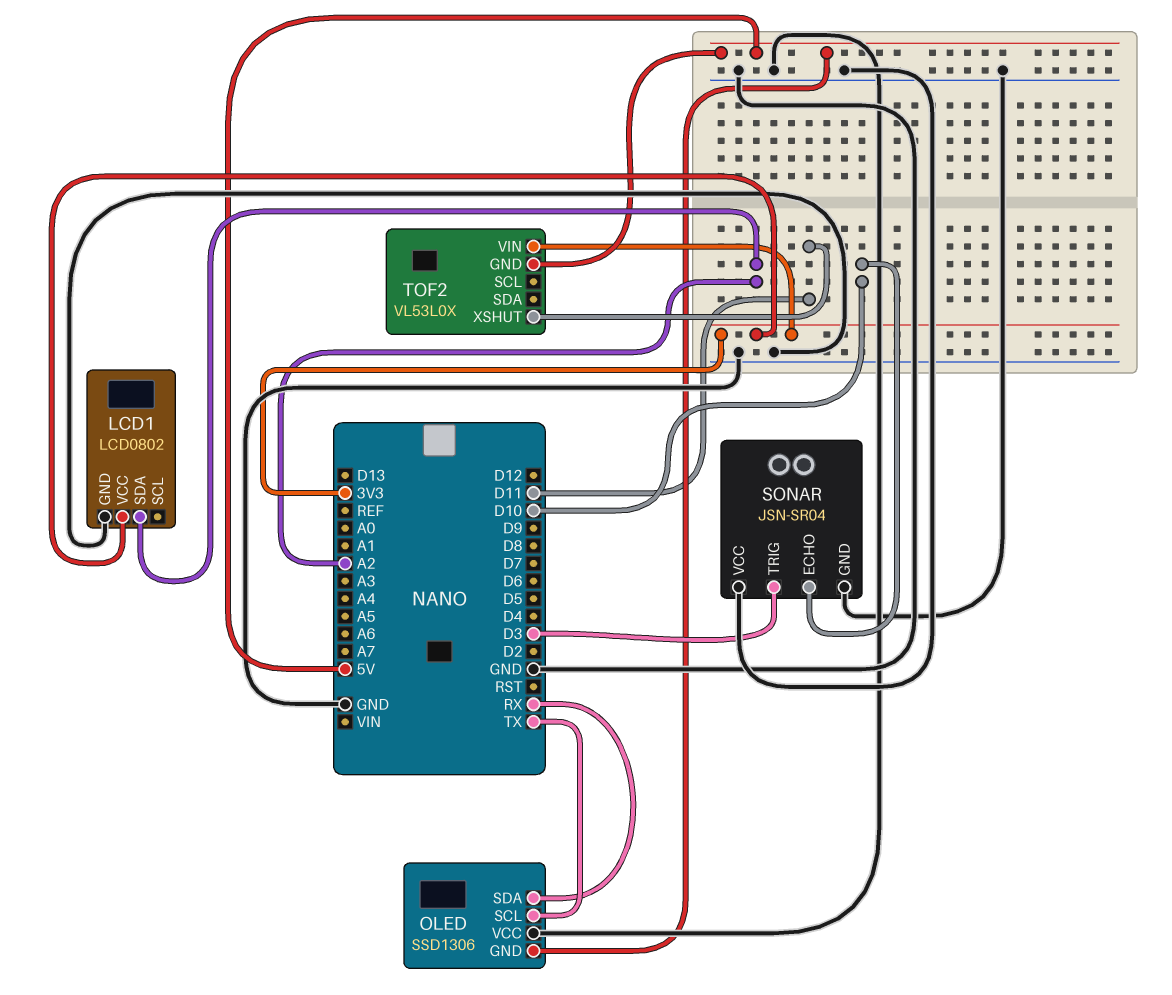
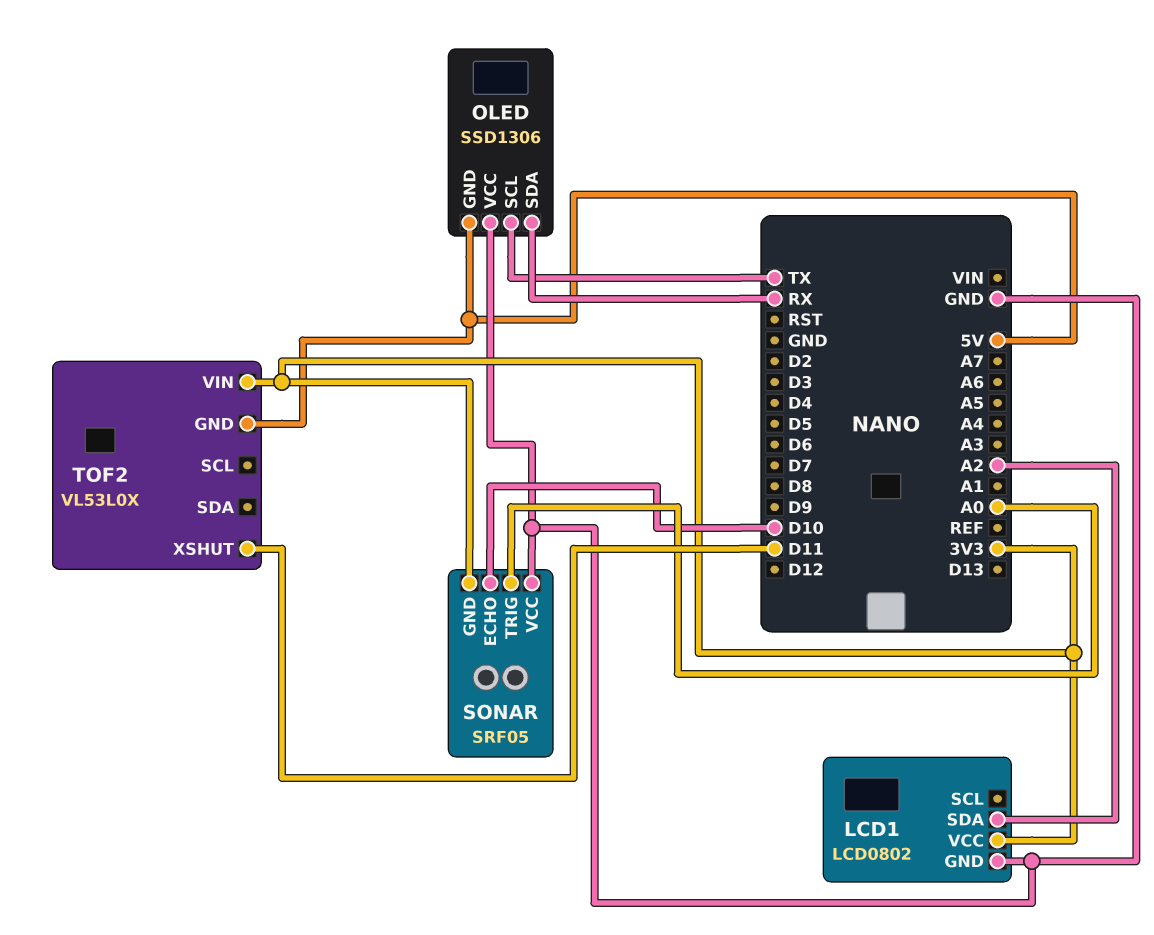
SONAR: JSN-SR04 -> SRF05
SONAR pin GND: GND -> 3V3
SONAR pin TRIG: D3 -> A0

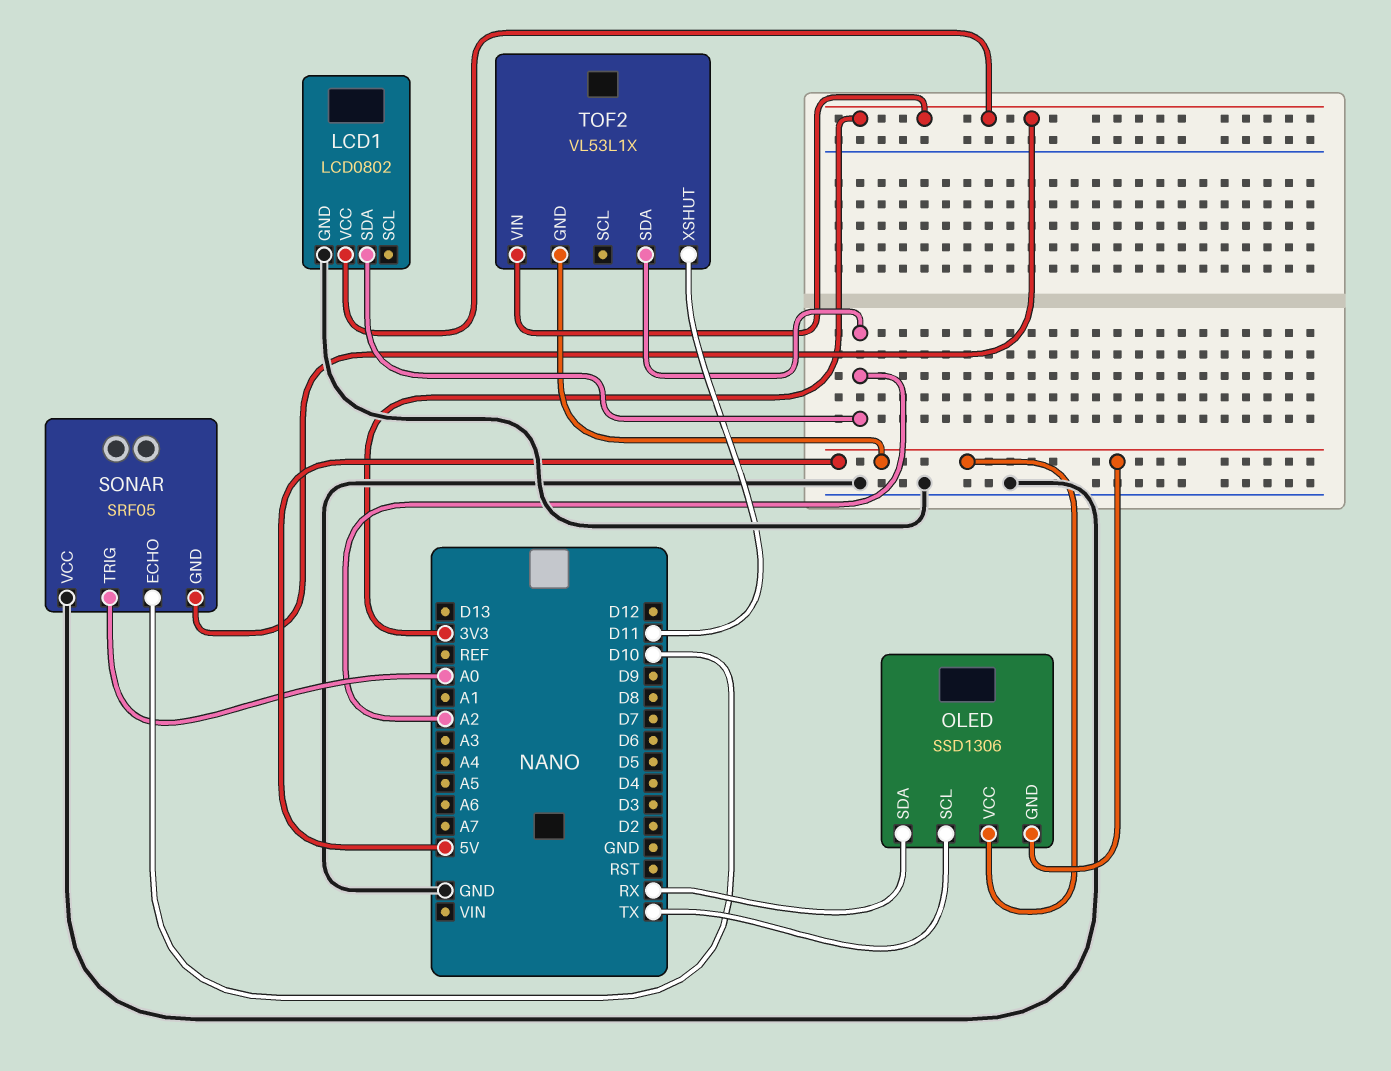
OLED pin VCC: GND -> 5V
TOF2: VL53L0X -> VL53L1X
TOF2 pin SDA: none -> A2

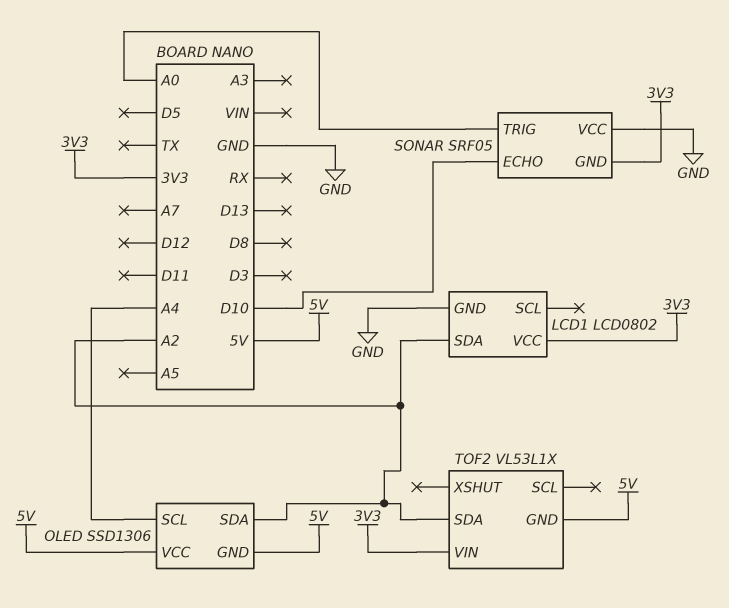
OLED pin SCL: TX -> A4
OLED pin SDA: RX -> A2
TOF2 pin XSHUT: D11 -> none

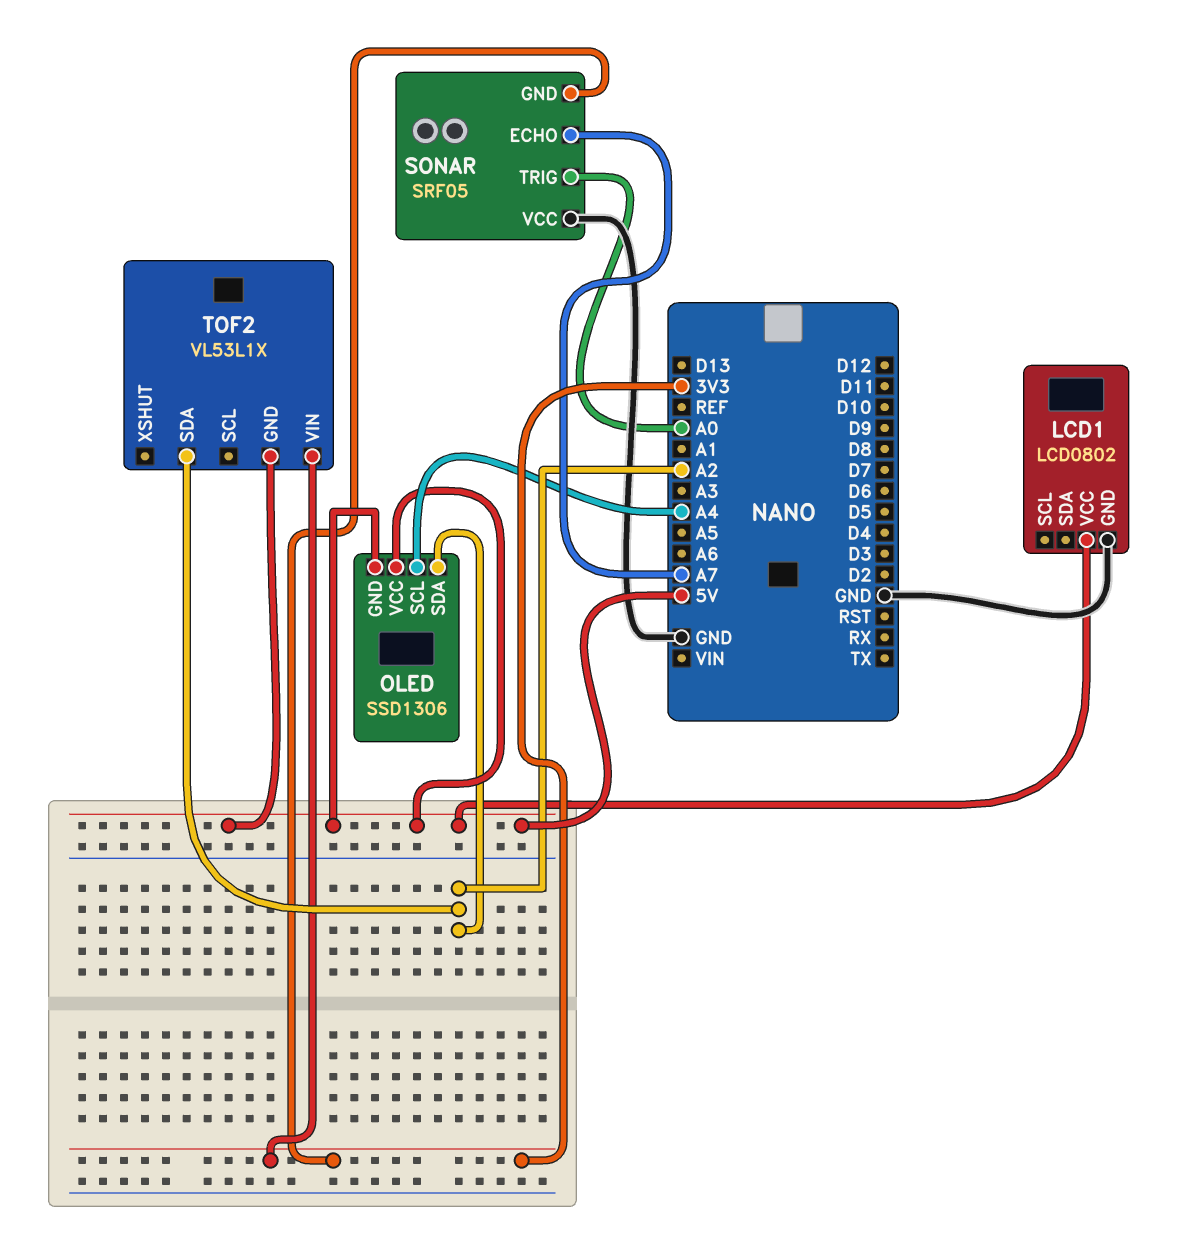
LCD1 pin SDA: A2 -> none
LCD1 pin VCC: 3V3 -> 5V
SONAR pin ECHO: D10 -> A7

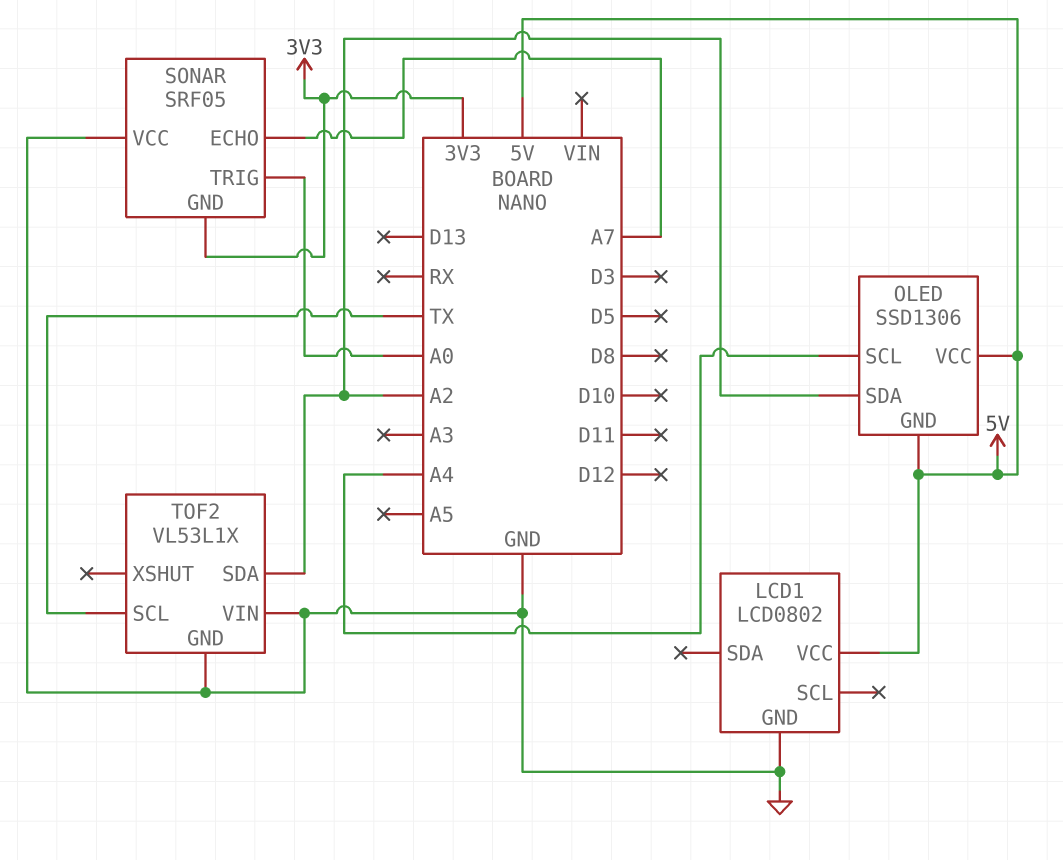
TOF2 pin GND: 5V -> GND
TOF2 pin SCL: none -> TX
TOF2 pin VIN: 3V3 -> GND

